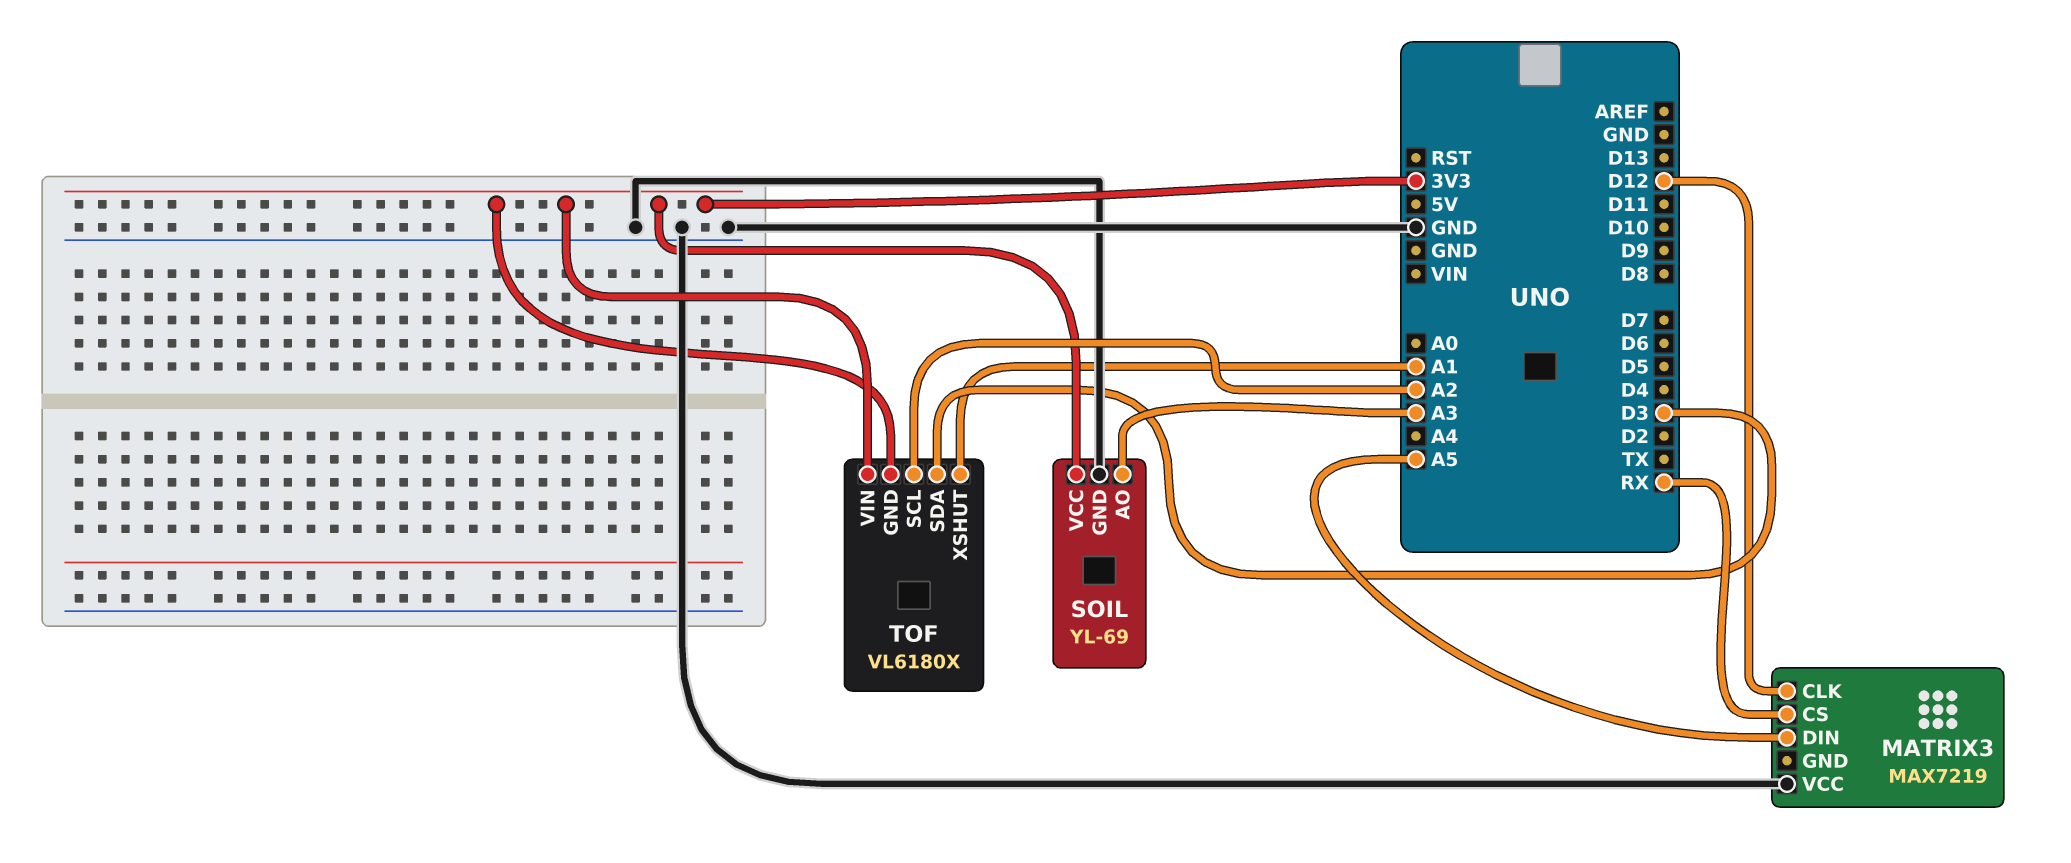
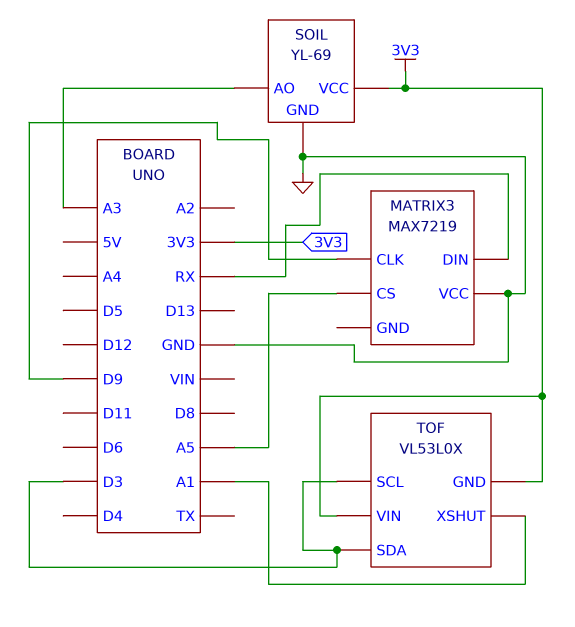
MATRIX3 pin CLK: D12 -> D9
MATRIX3 pin CS: RX -> A5
MATRIX3 pin DIN: A5 -> RX
TOF: VL6180X -> VL53L0X
TOF pin SCL: A2 -> D3

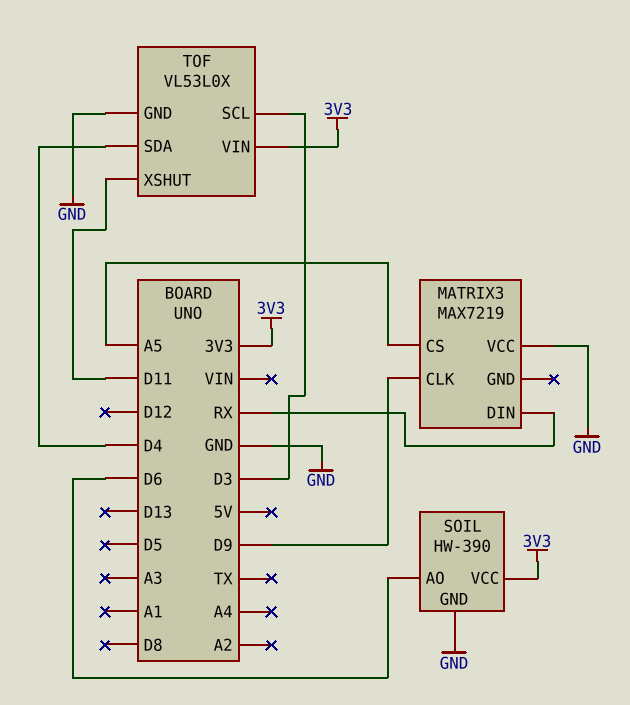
SOIL: YL-69 -> HW-390
SOIL pin AO: A3 -> D6
TOF pin GND: 3V3 -> GND
TOF pin SDA: D3 -> D4
TOF pin XSHUT: A1 -> D11

